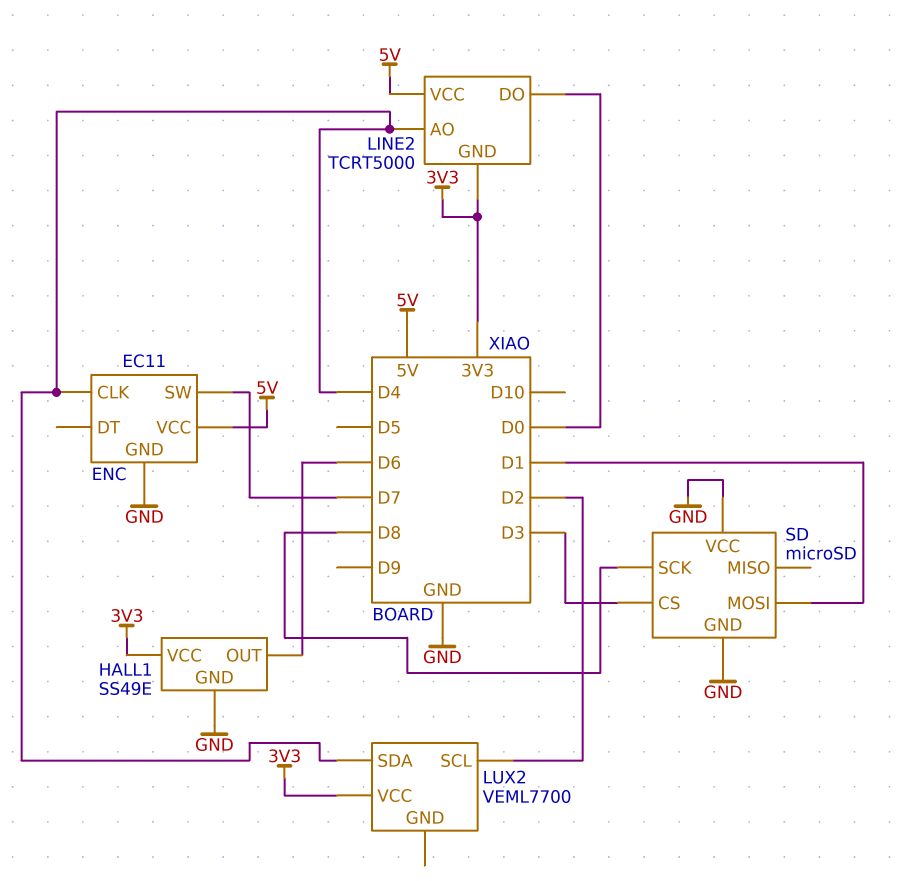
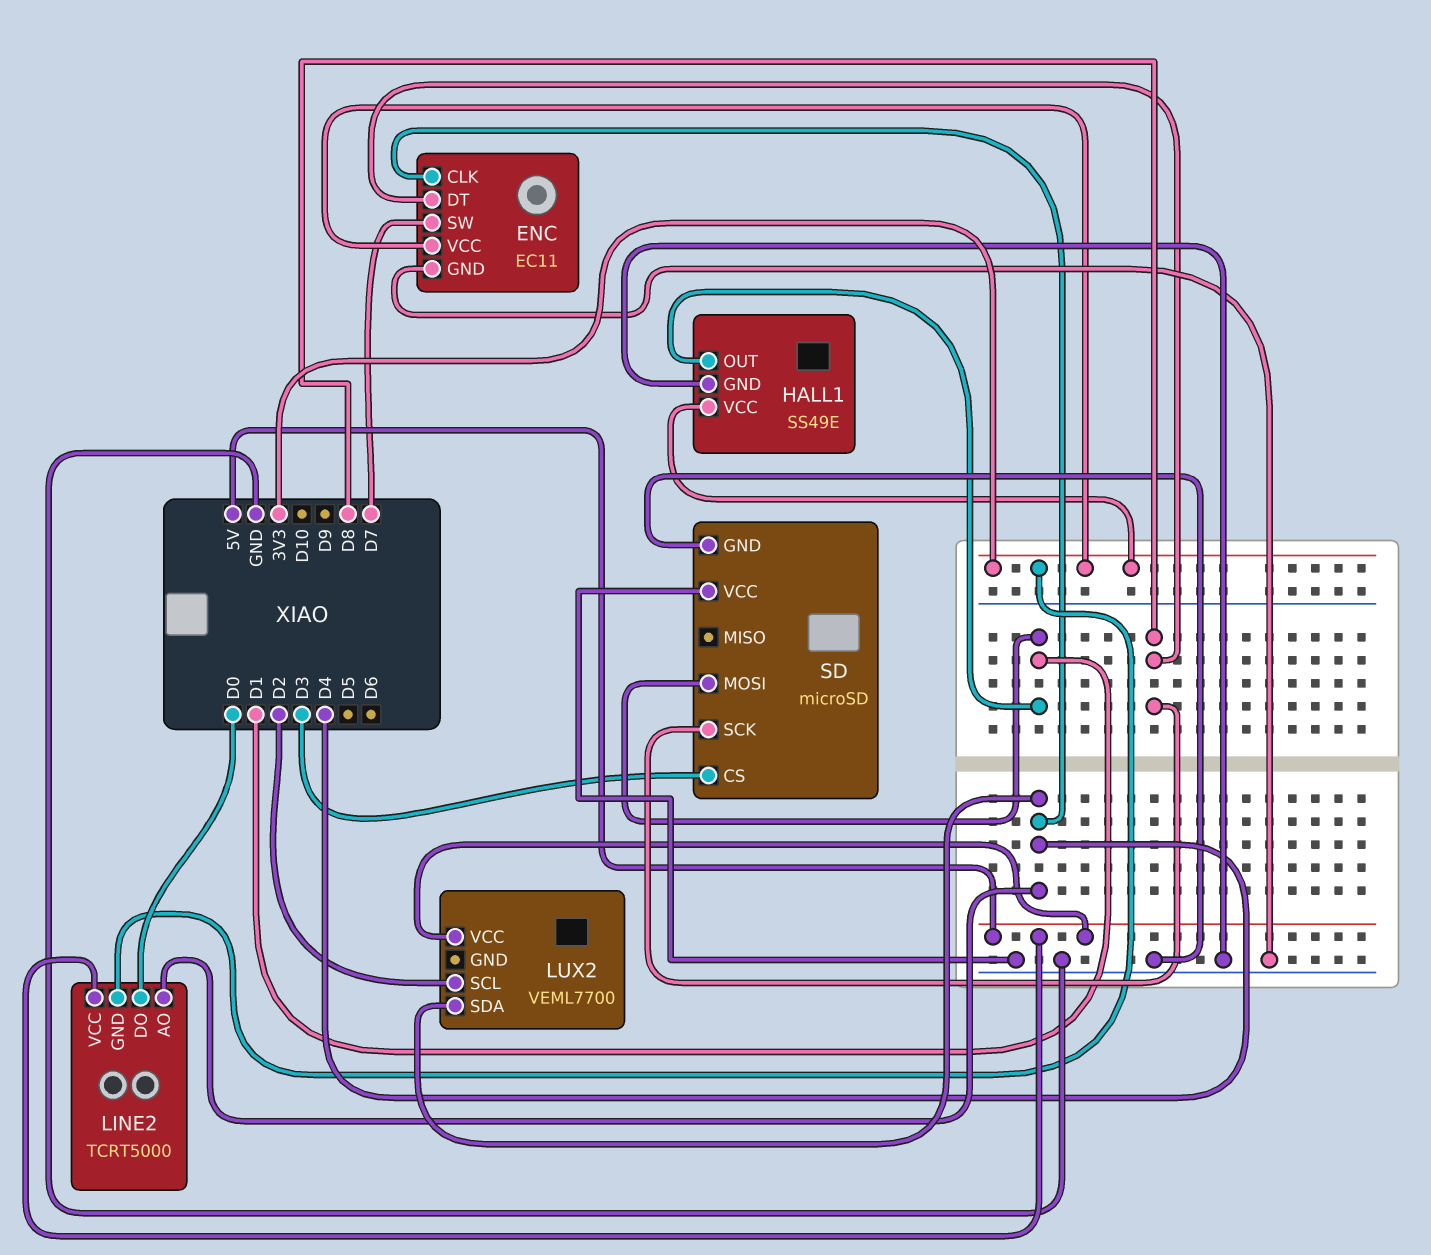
ENC pin DT: none -> D8
ENC pin VCC: 5V -> 3V3
HALL1 pin OUT: D6 -> D1
LUX2 pin VCC: 3V3 -> 5V

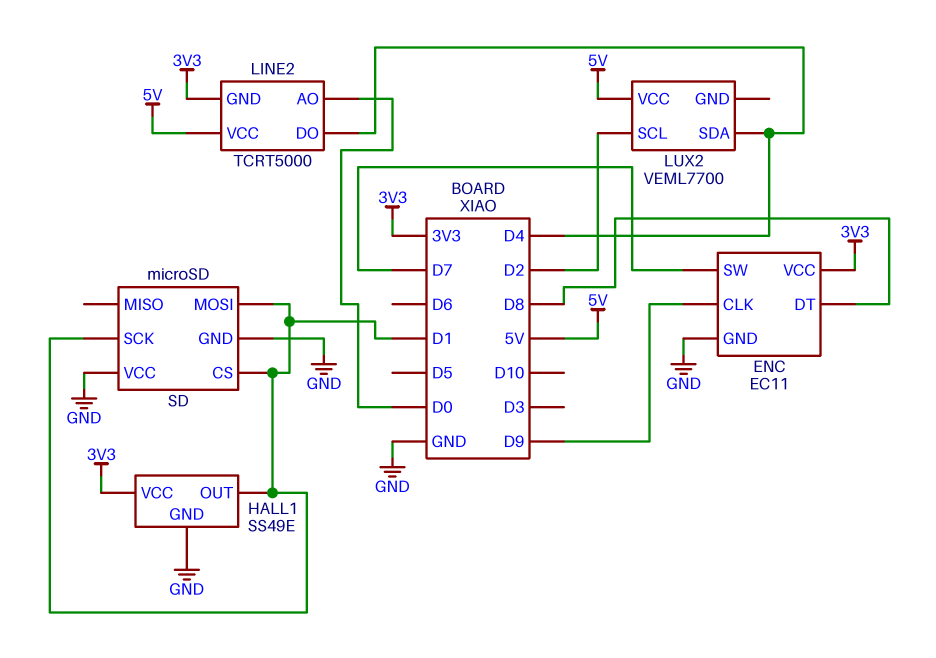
ENC pin CLK: D4 -> D9
LINE2 pin AO: D4 -> D0
LINE2 pin DO: D0 -> D4
SD pin CS: D3 -> D1
SD pin SCK: D8 -> D1

